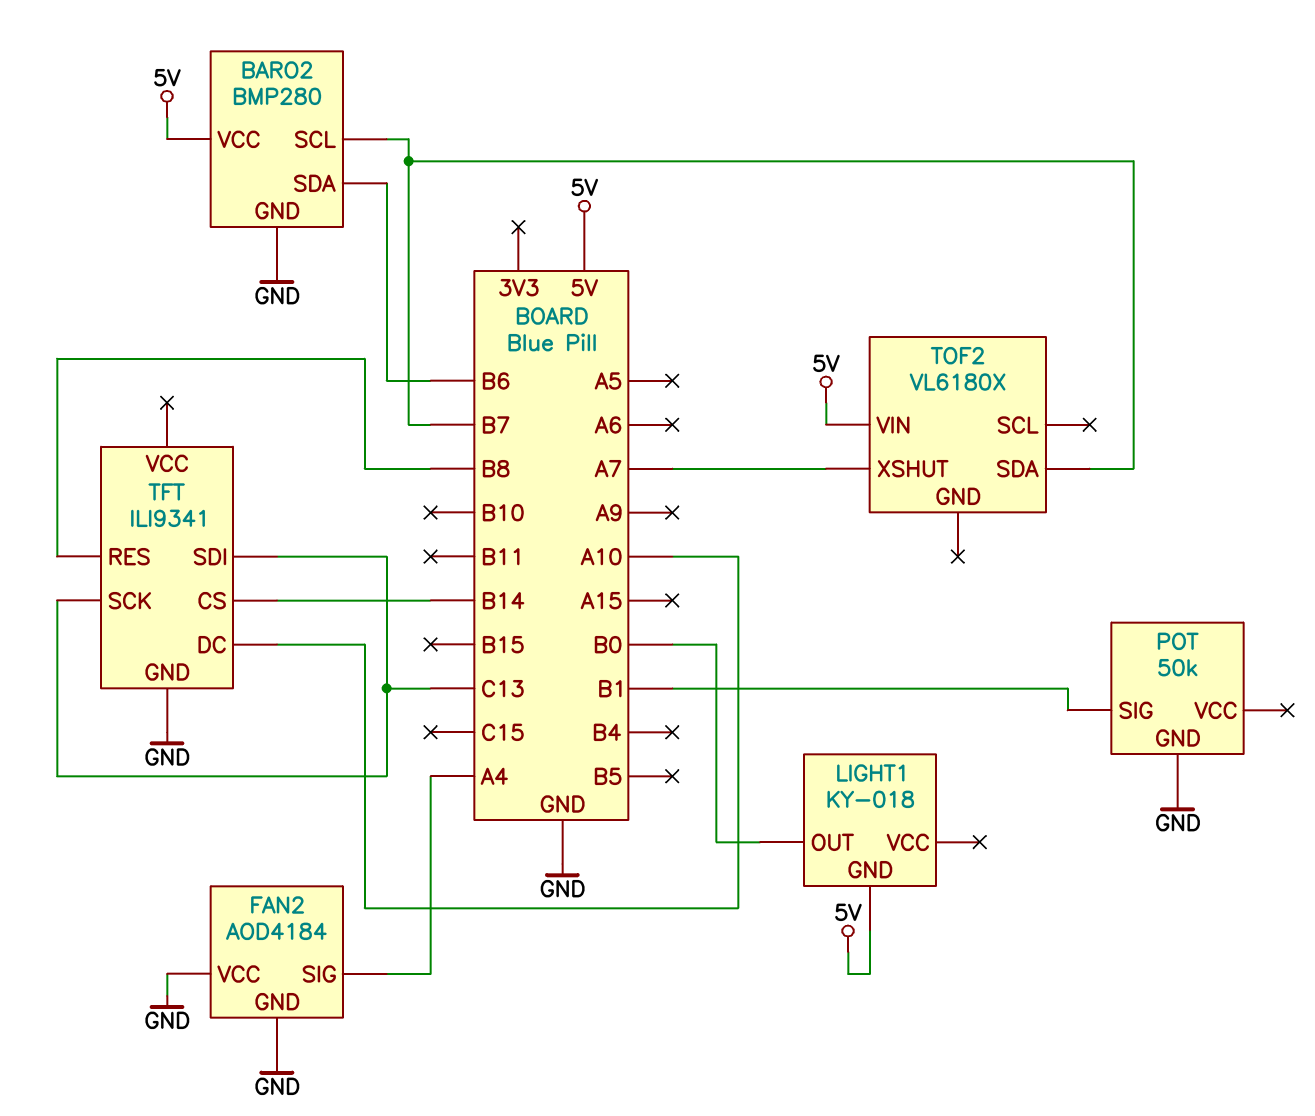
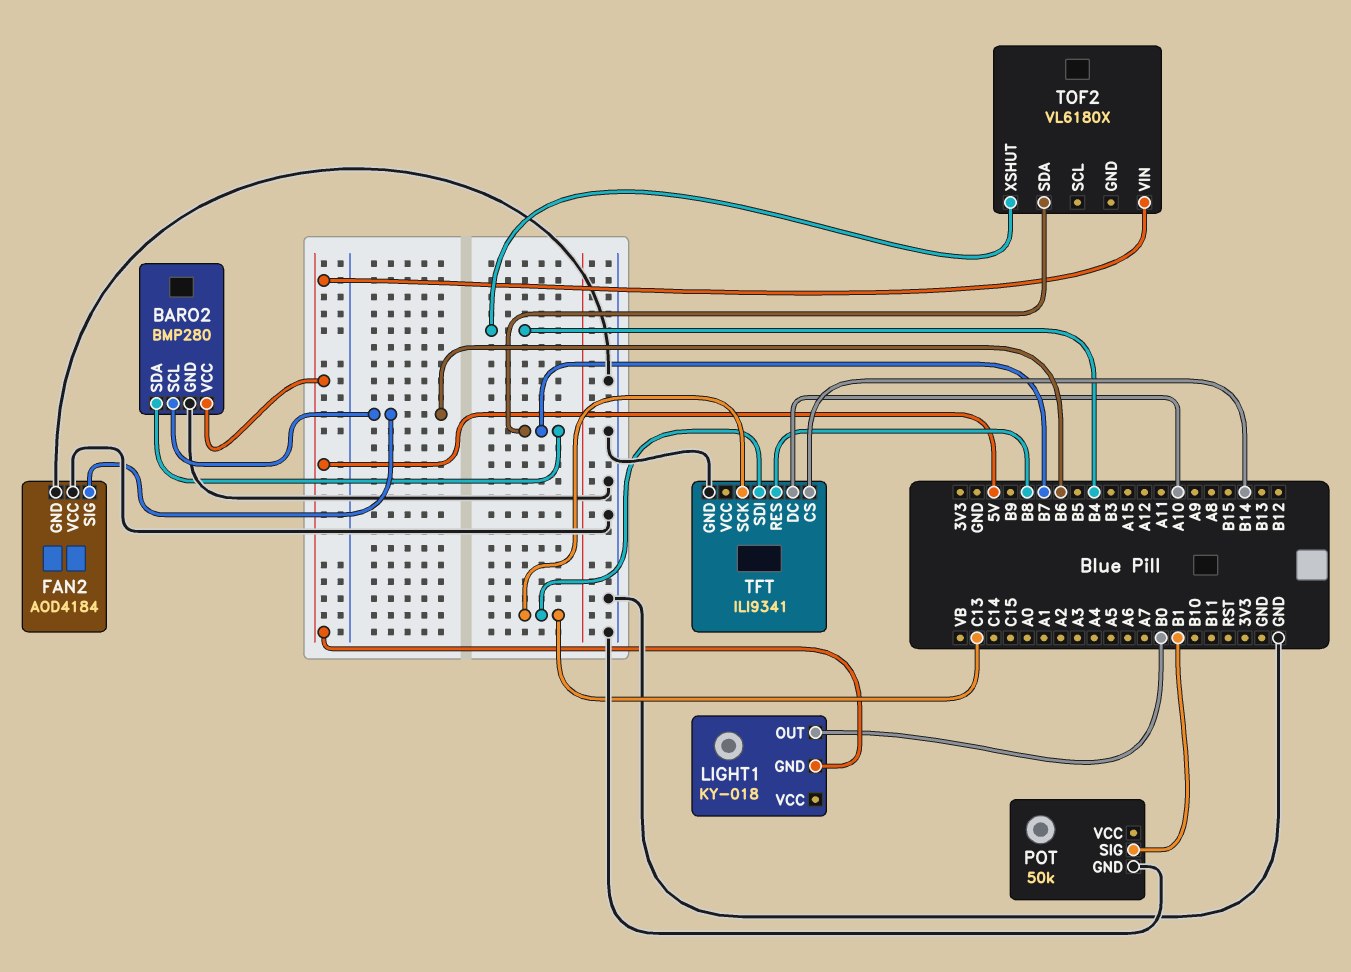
BARO2 pin SCL: B7 -> B6
BARO2 pin SDA: B6 -> B7
FAN2 pin SIG: A4 -> B6
TOF2 pin XSHUT: A7 -> B4

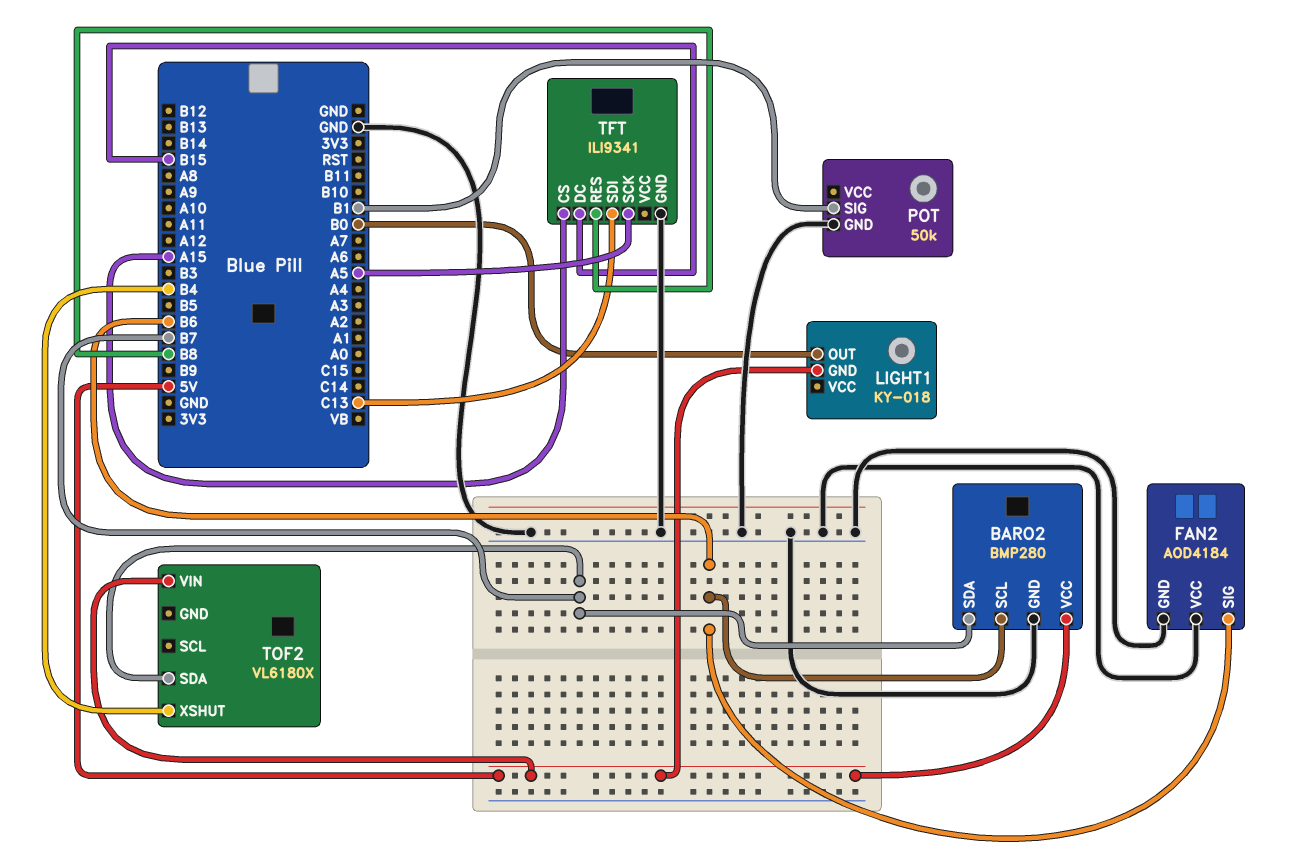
TFT pin CS: B14 -> A15
TFT pin DC: A10 -> B15
TFT pin SCK: C13 -> A5

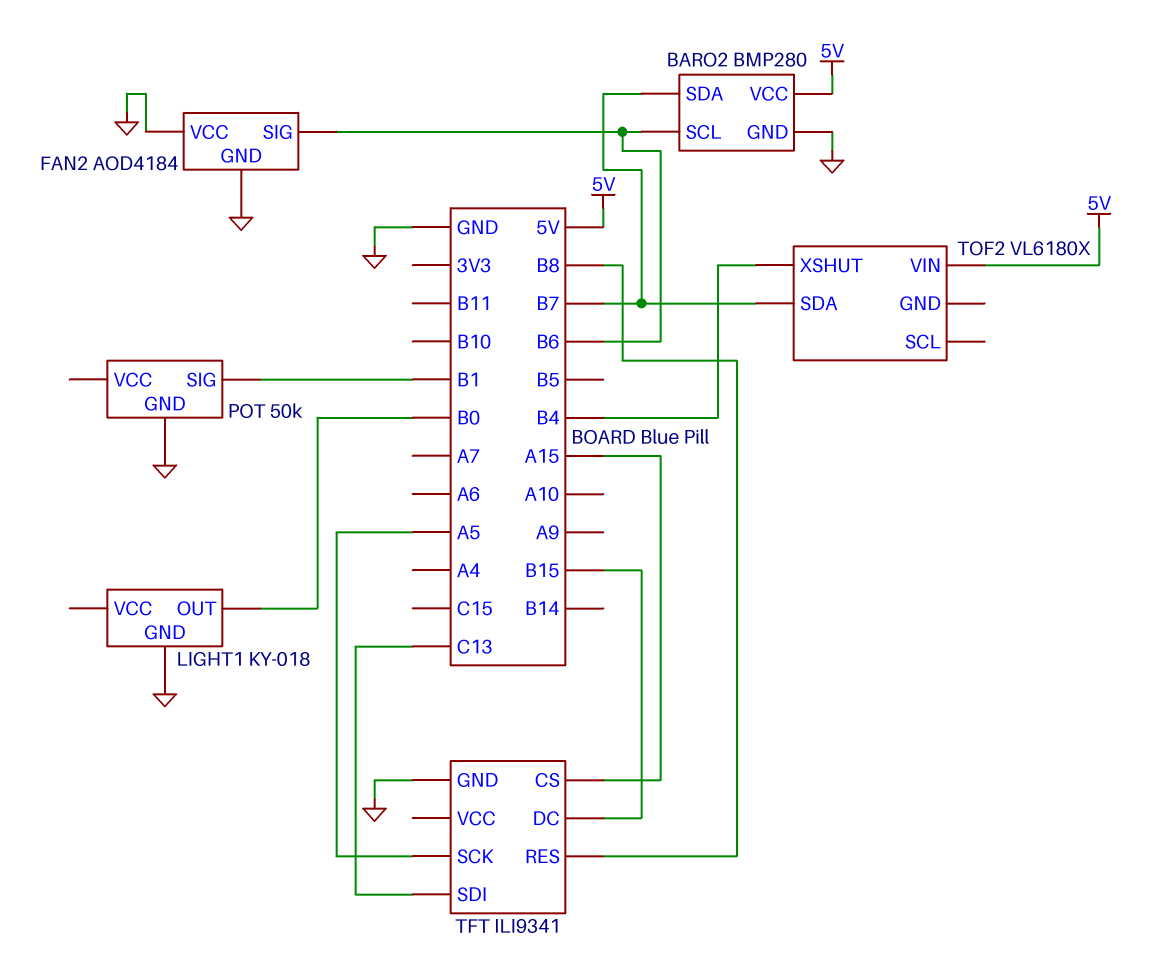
LIGHT1 pin GND: 5V -> GND

